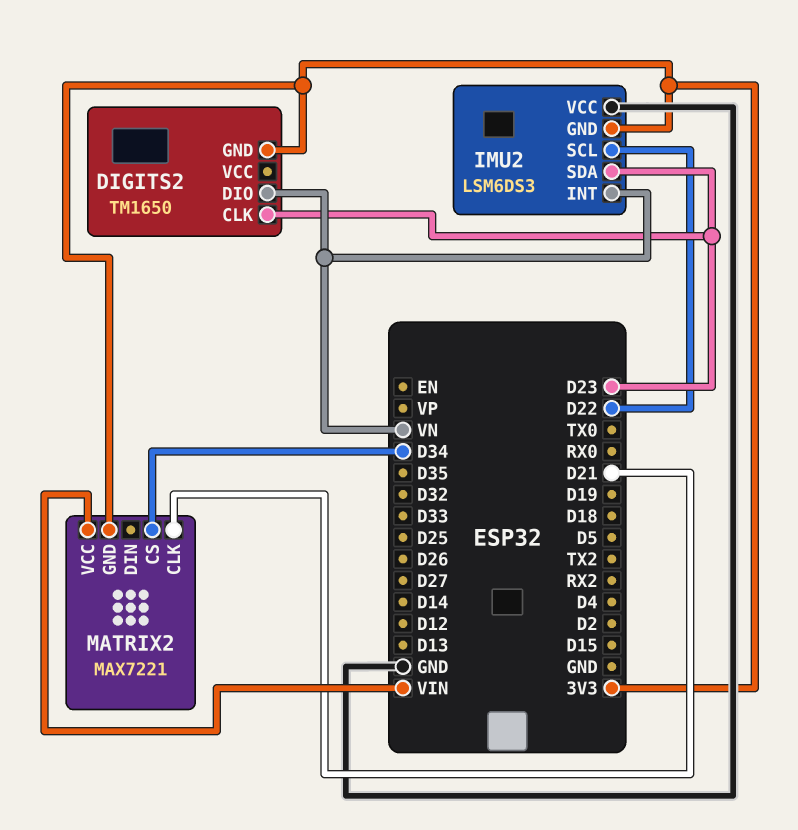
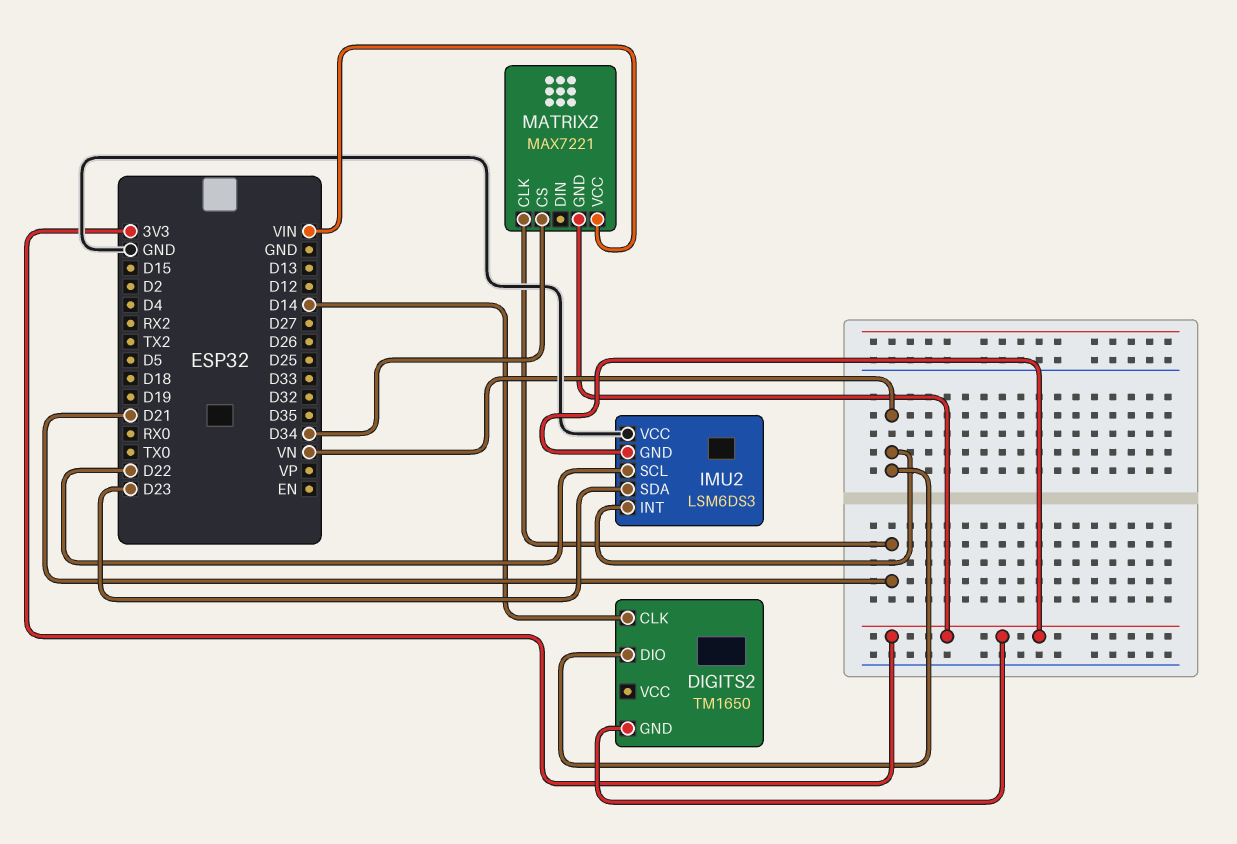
DIGITS2 pin CLK: D23 -> D14

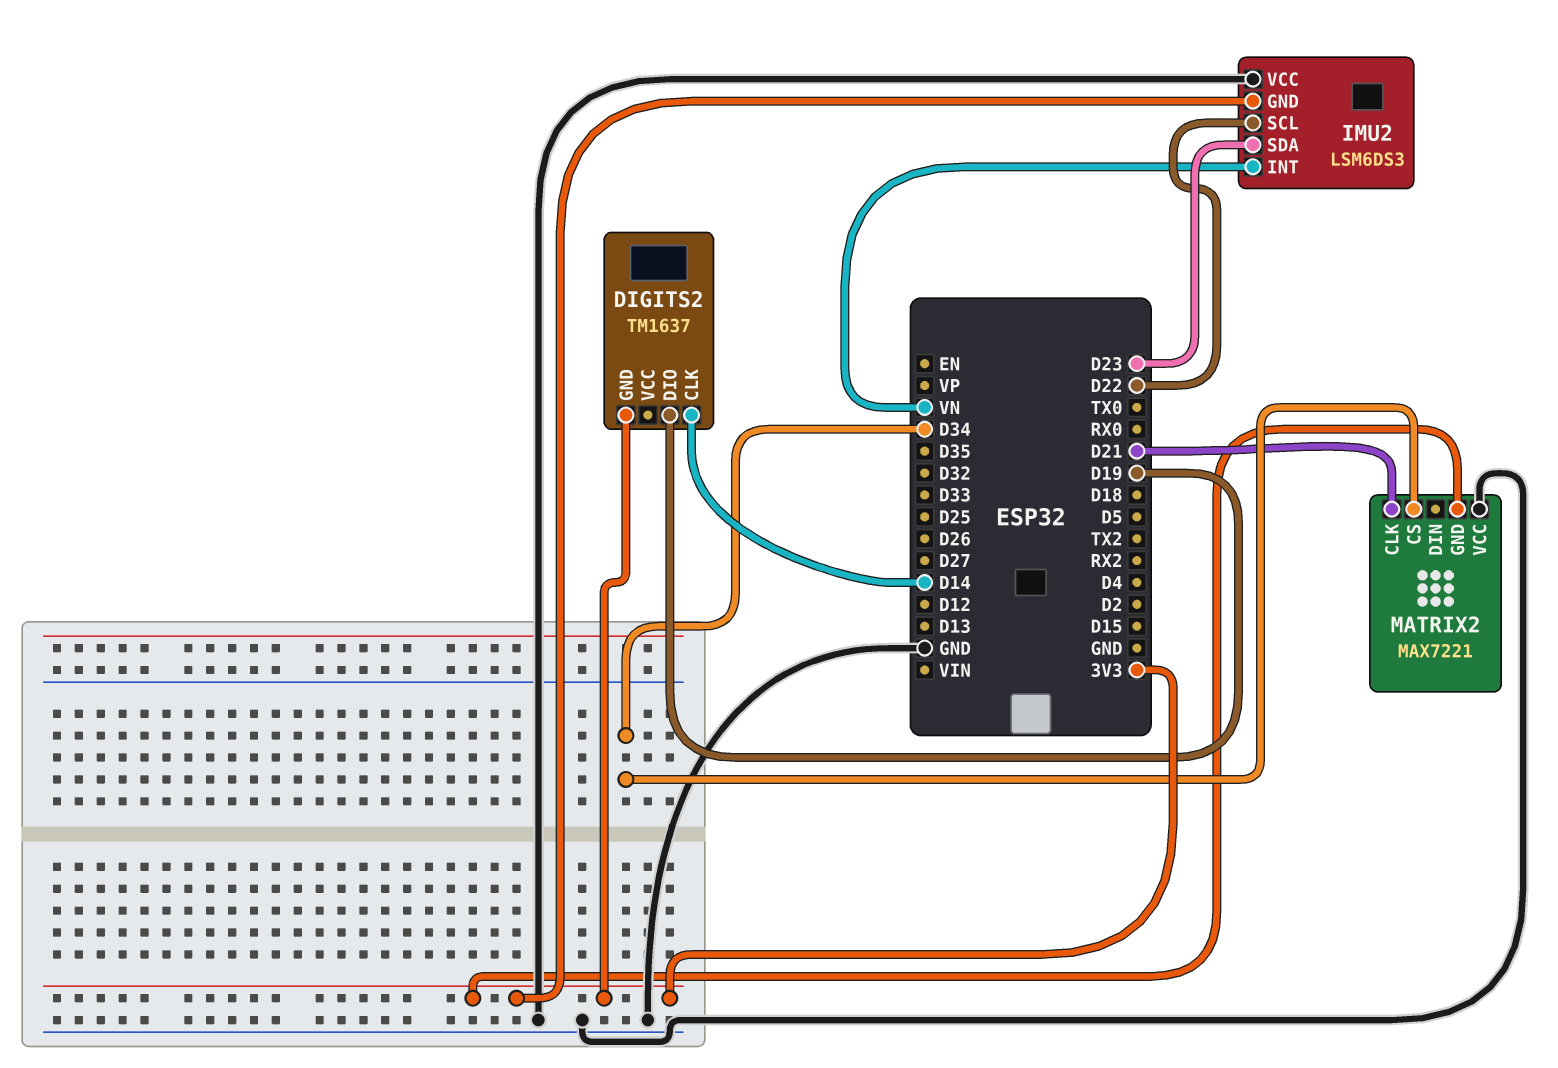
DIGITS2: TM1650 -> TM1637
DIGITS2 pin DIO: VN -> D19
MATRIX2 pin VCC: VIN -> GND

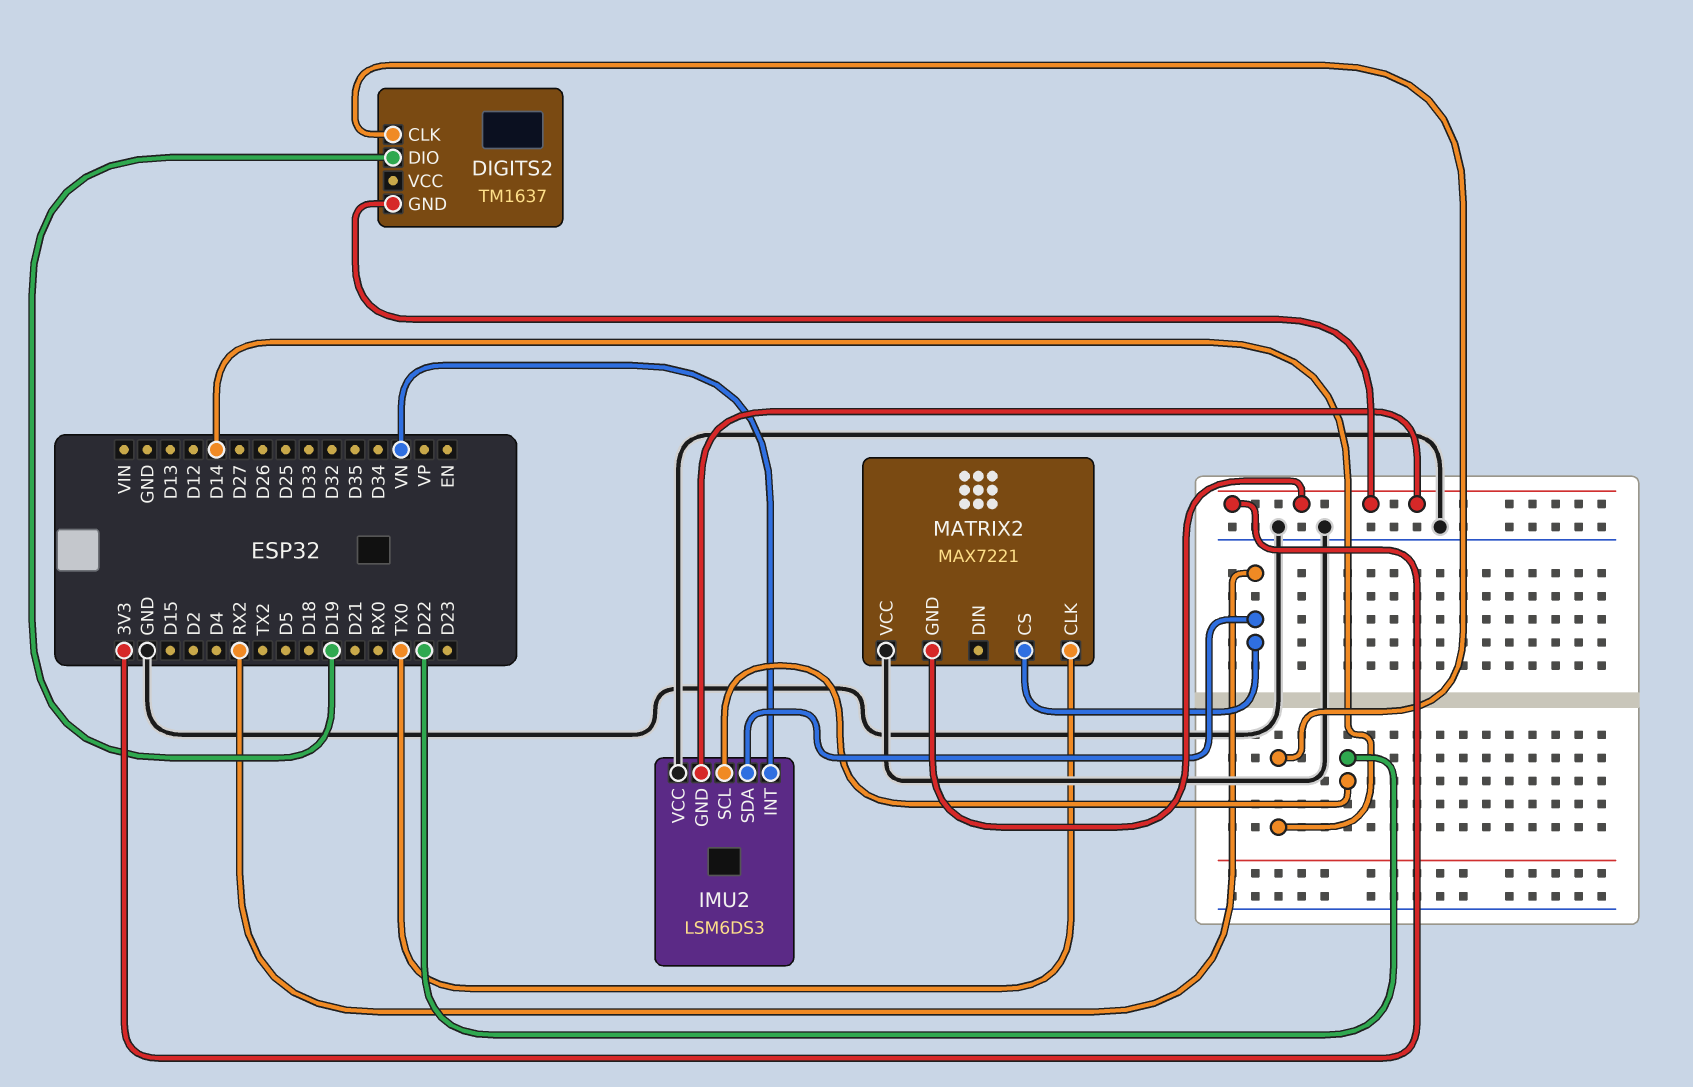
IMU2 pin SDA: D23 -> RX2
MATRIX2 pin CLK: D21 -> TX0
MATRIX2 pin CS: D34 -> RX2

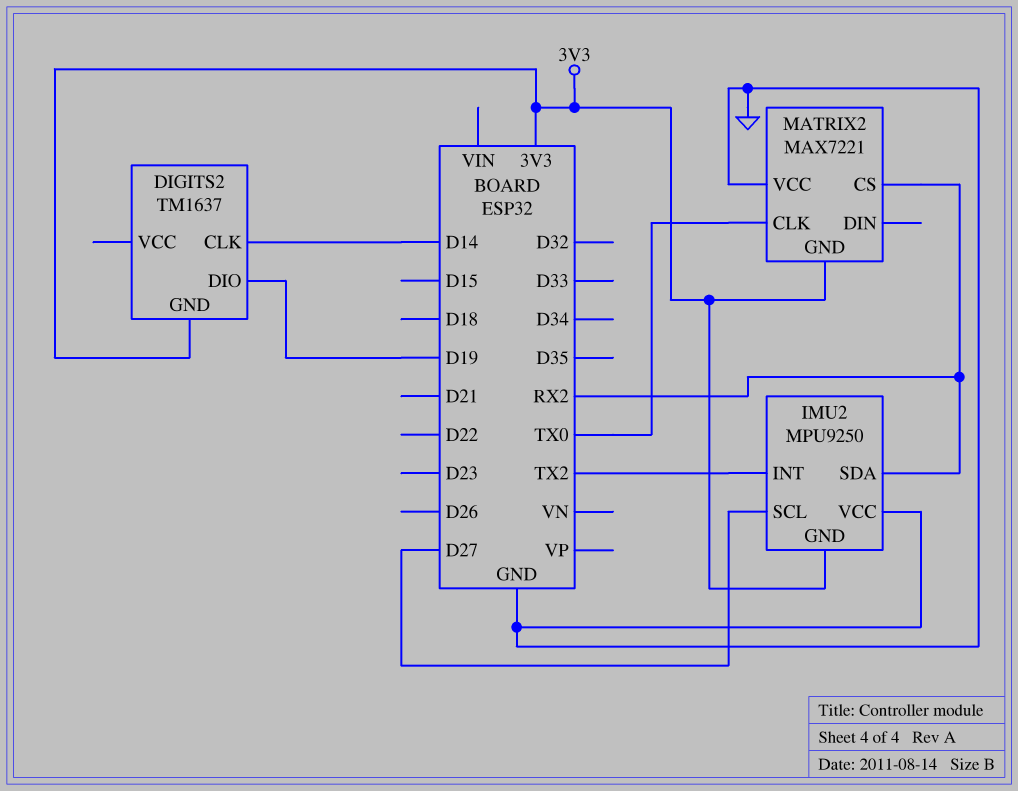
IMU2: LSM6DS3 -> MPU9250
IMU2 pin INT: VN -> TX2
IMU2 pin SCL: D22 -> D27

